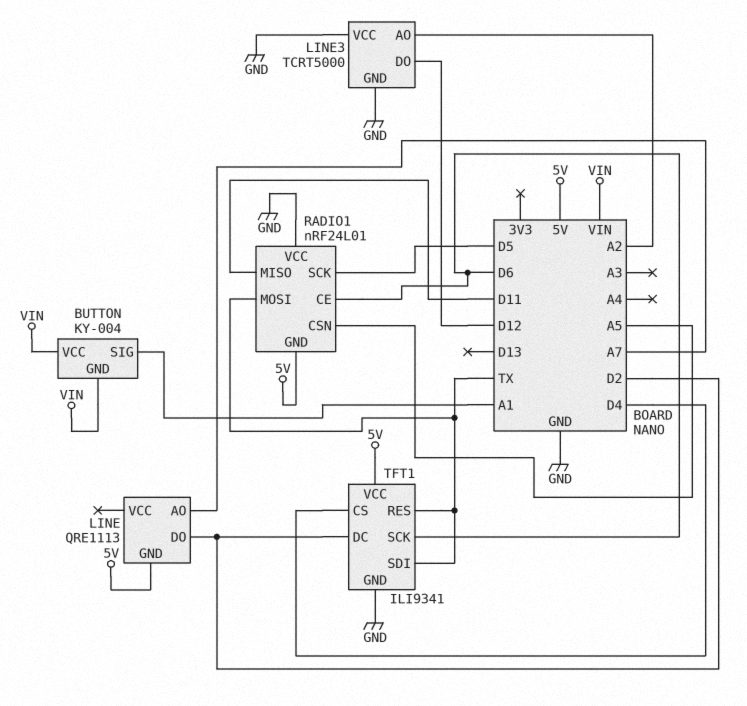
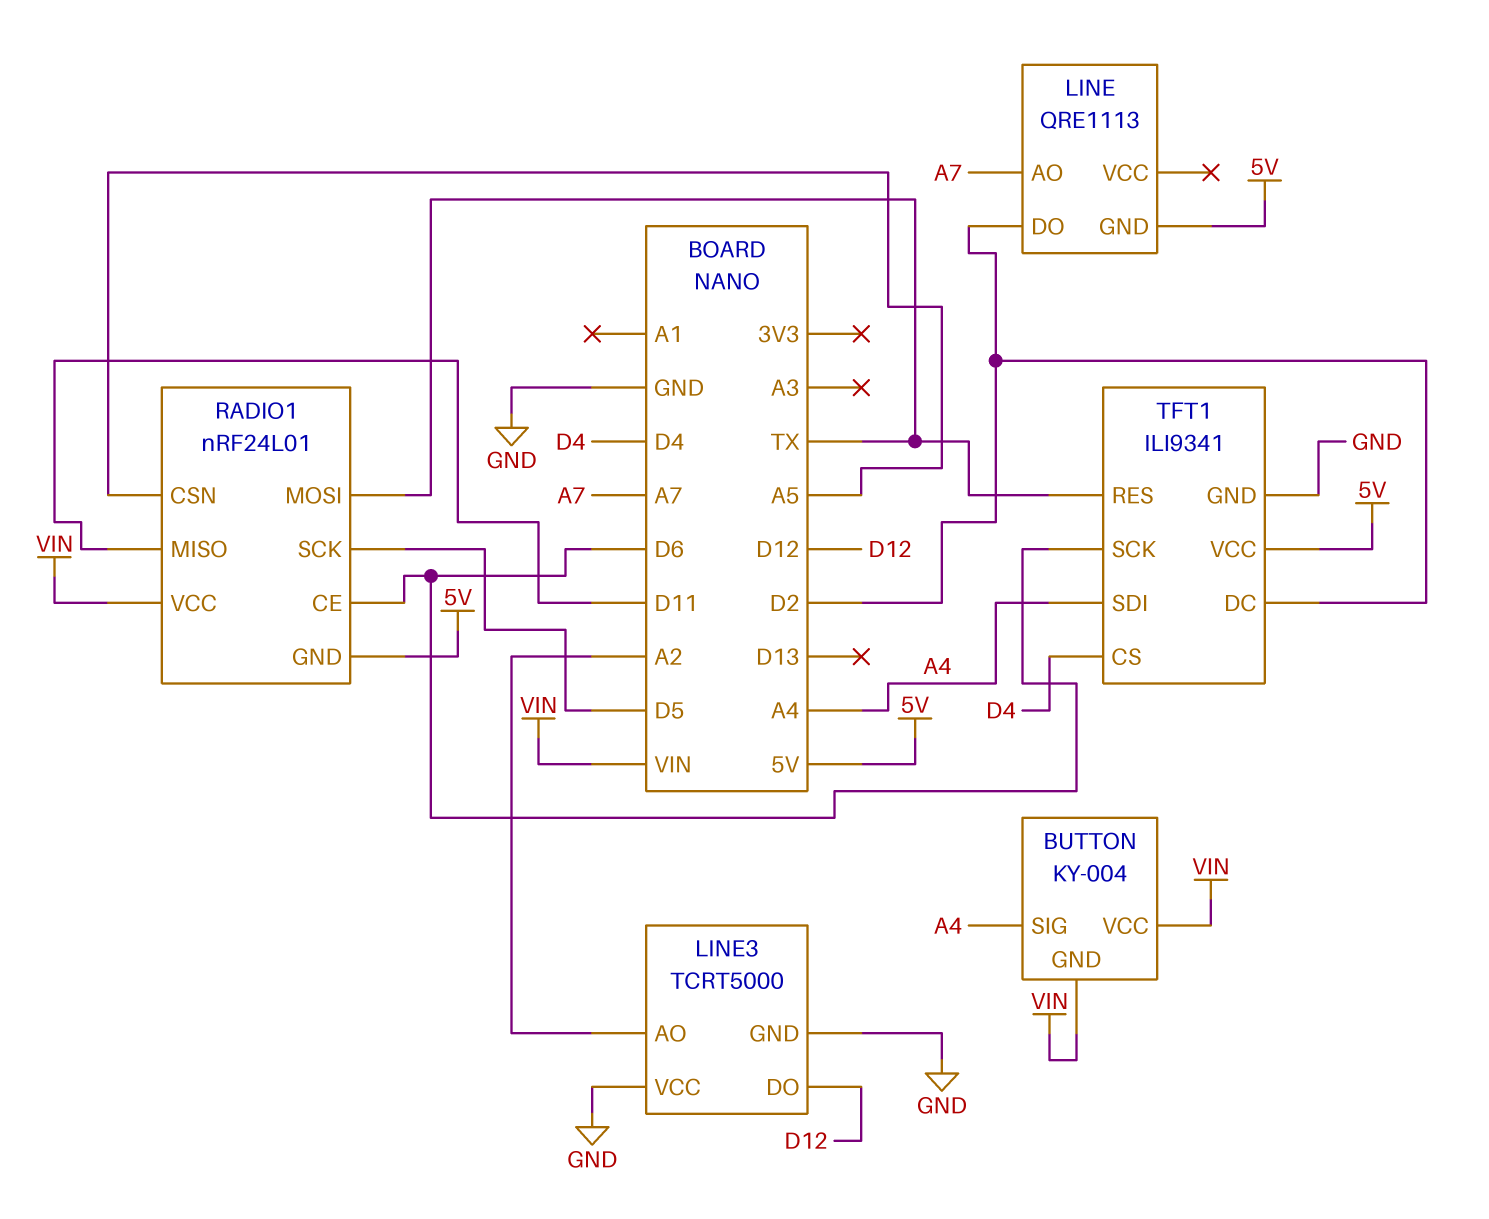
BUTTON pin SIG: A1 -> A4
RADIO1 pin VCC: GND -> VIN
TFT1 pin SDI: TX -> A4

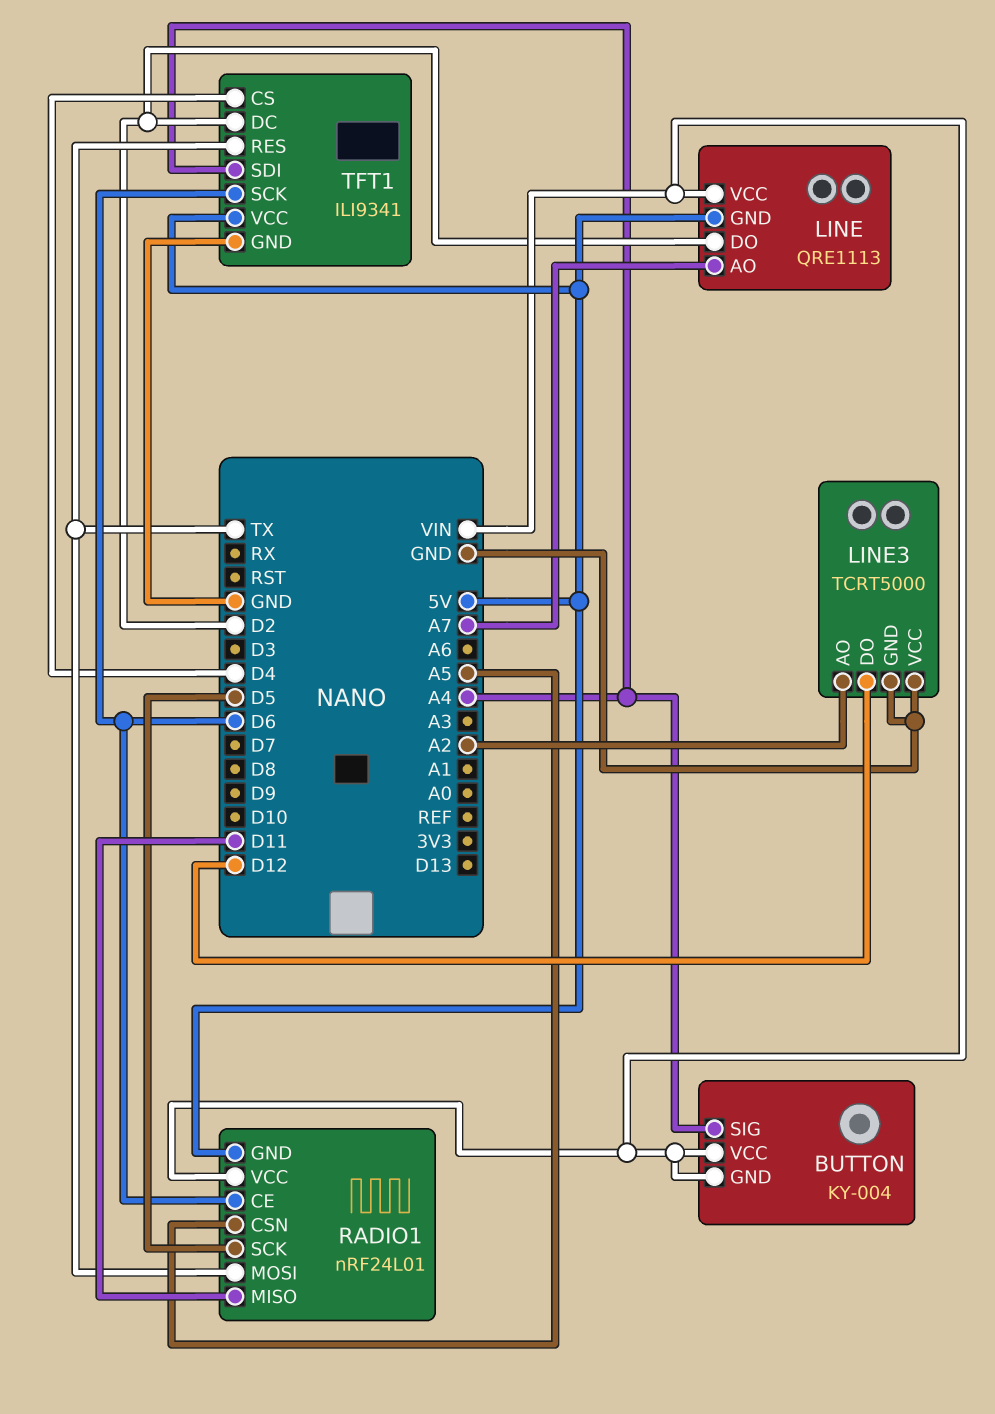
LINE pin VCC: none -> VIN

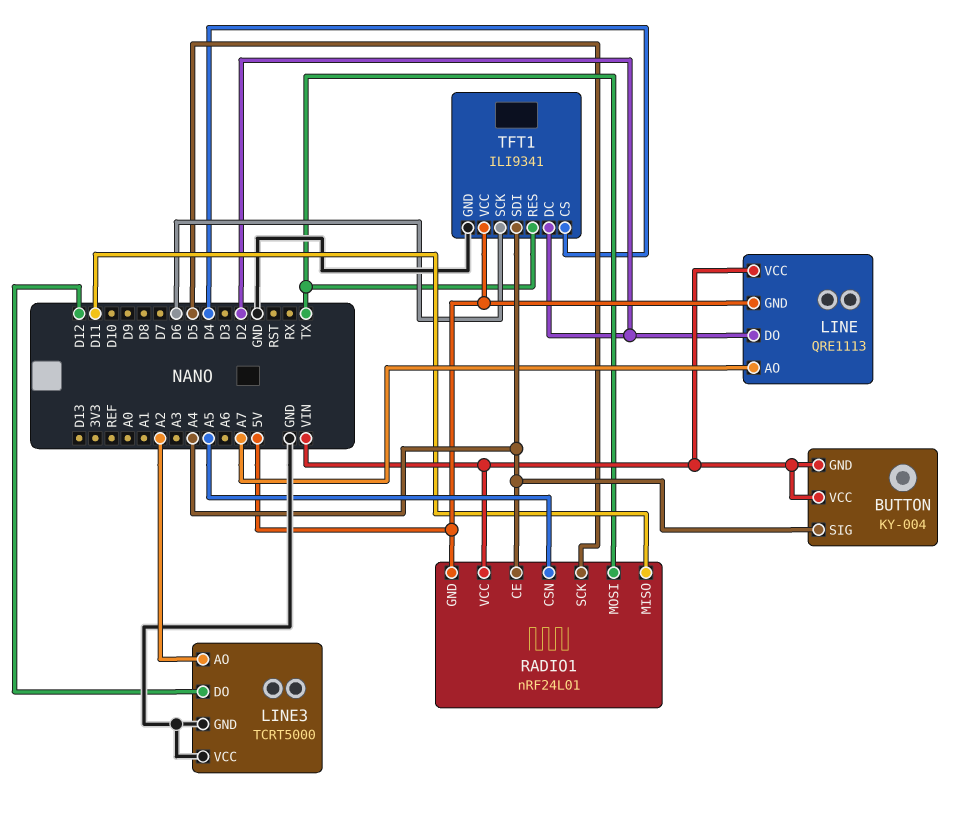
RADIO1 pin CE: D6 -> A4

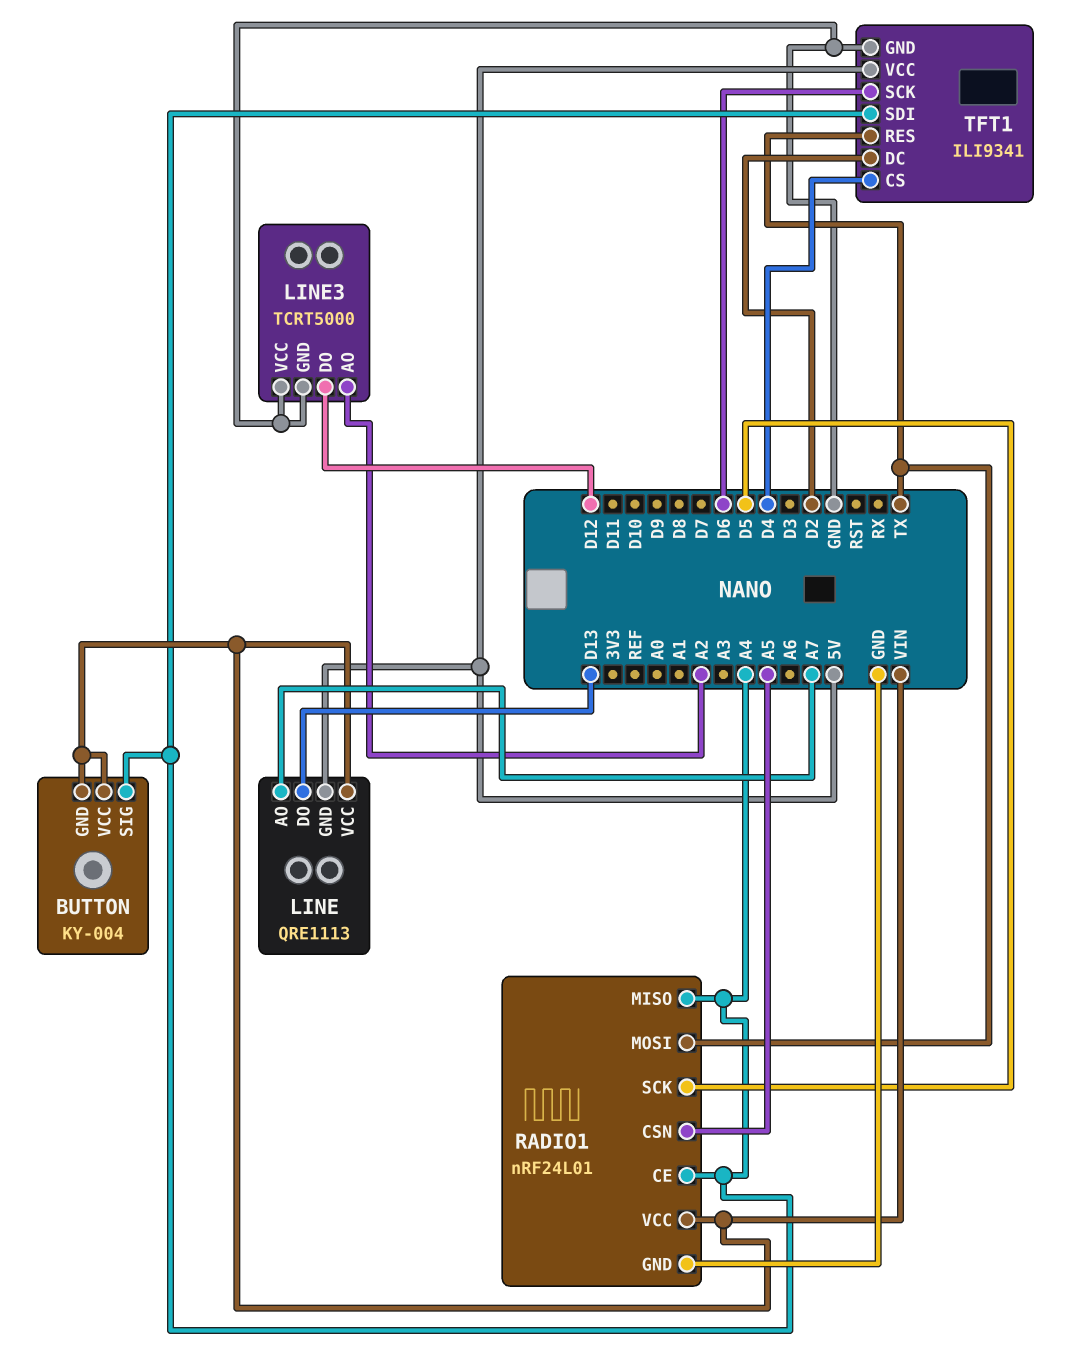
LINE pin DO: D2 -> D13
RADIO1 pin GND: 5V -> GND
RADIO1 pin MISO: D11 -> A4

